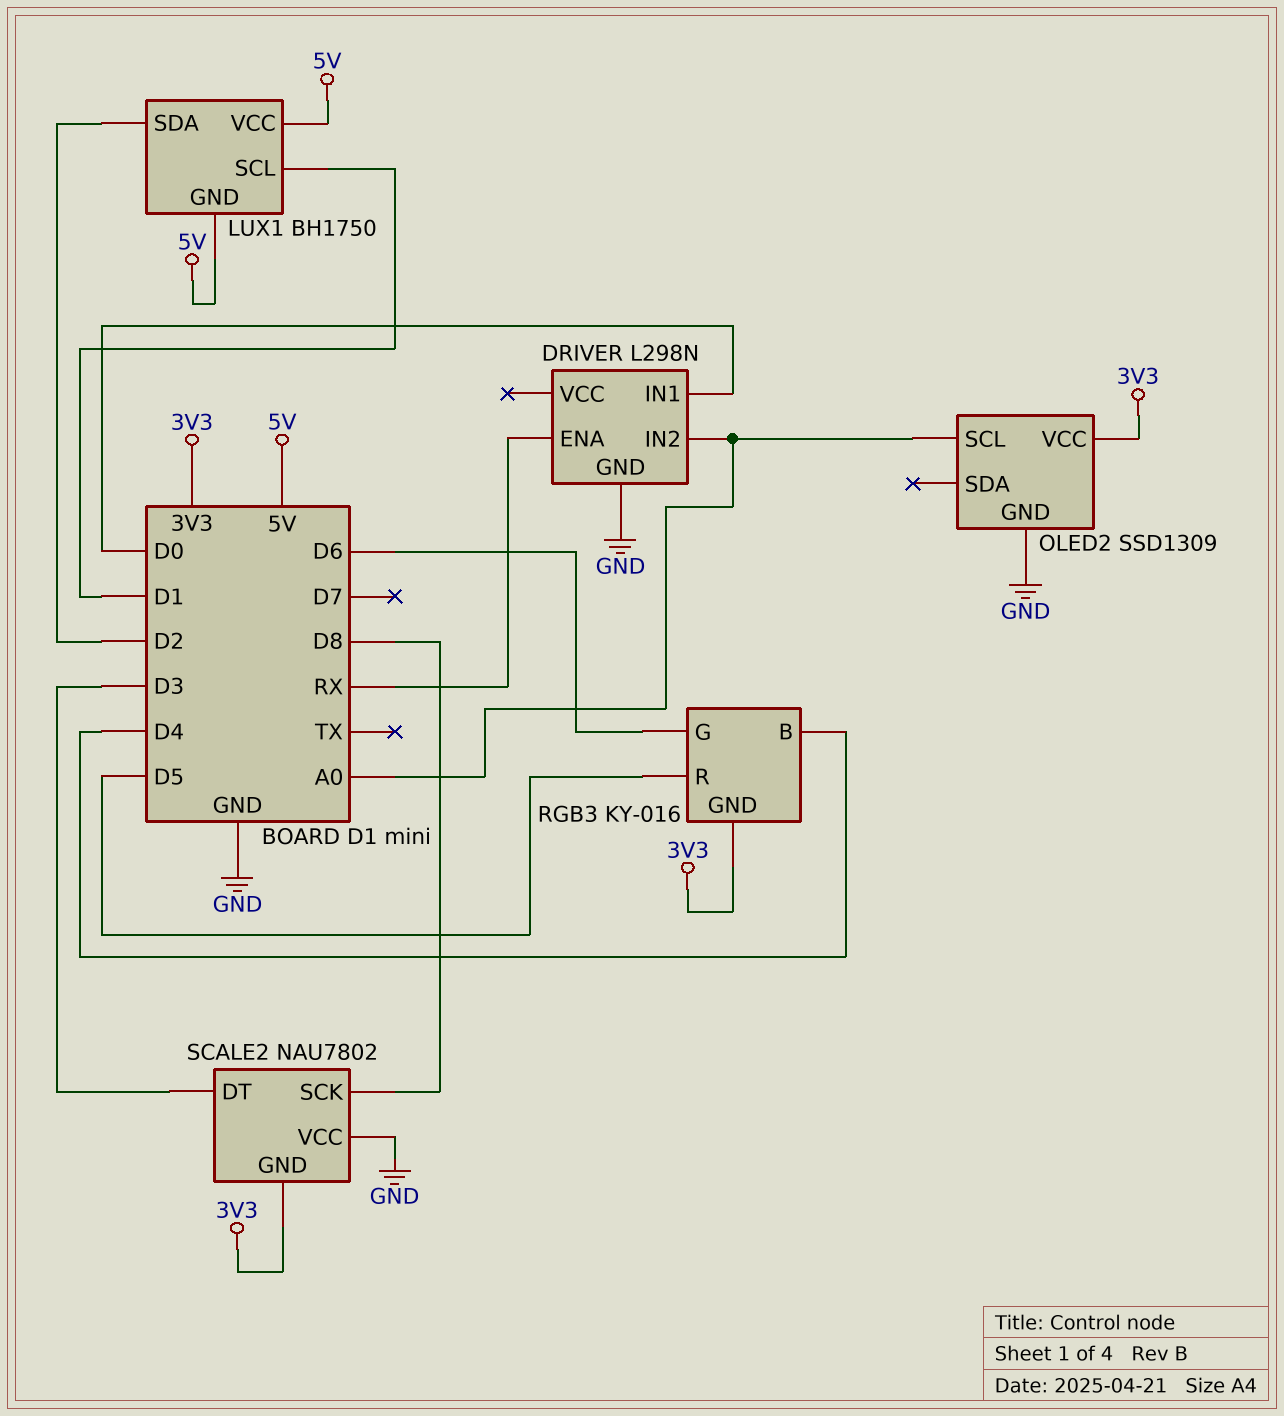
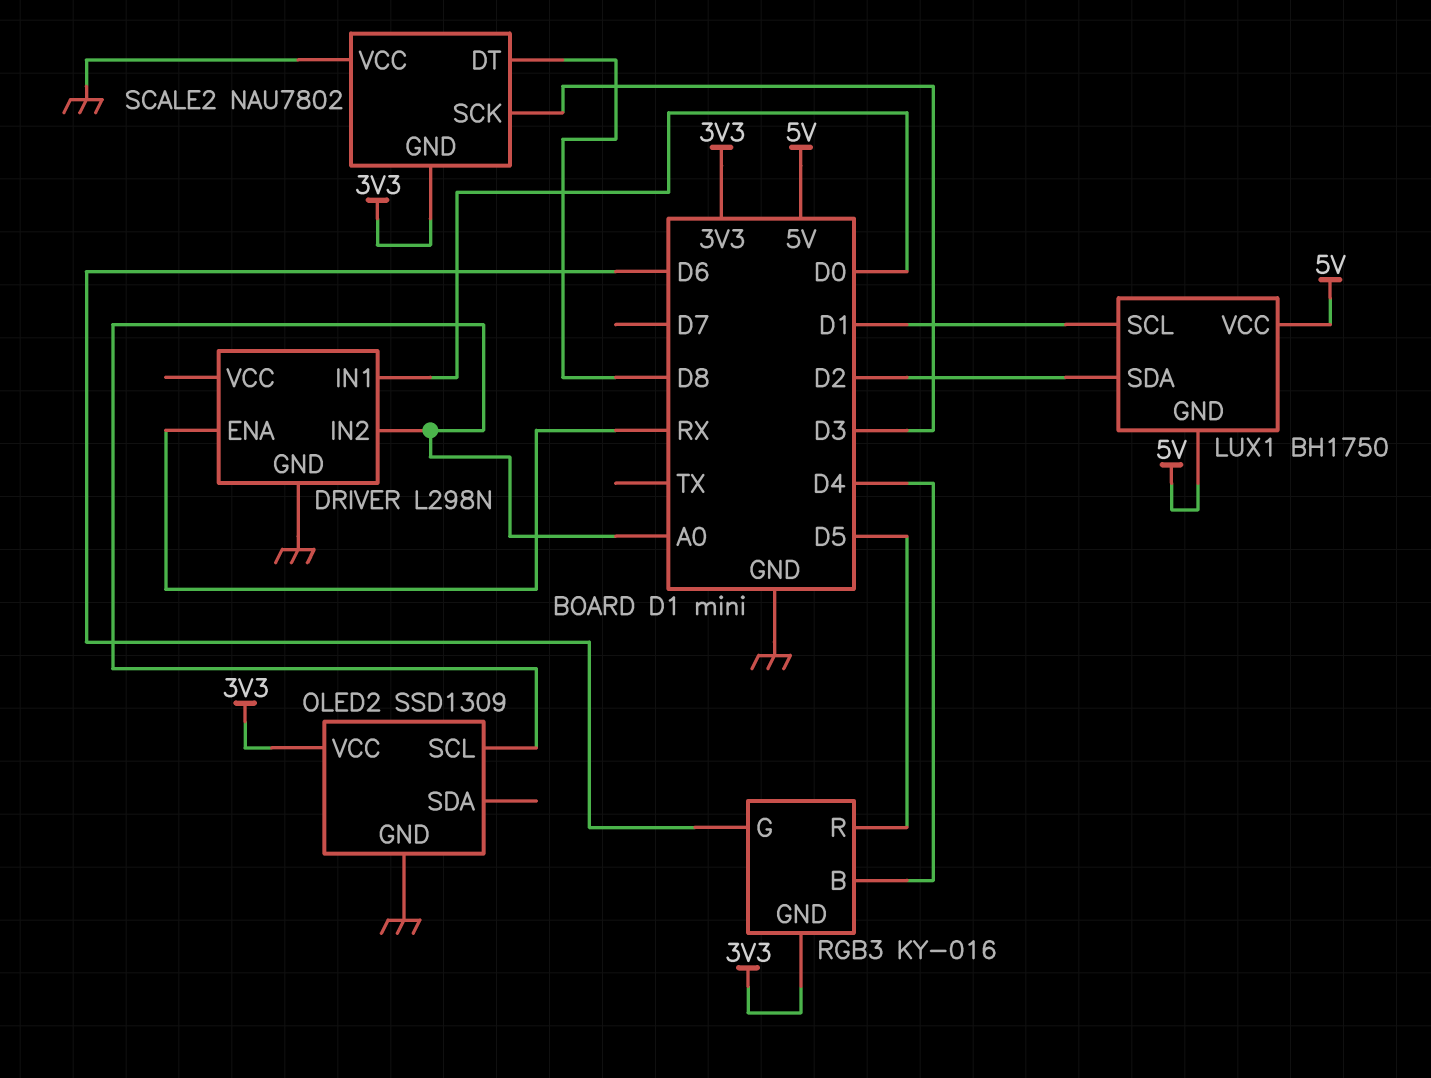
SCALE2 pin DT: D3 -> D8
SCALE2 pin SCK: D8 -> D3

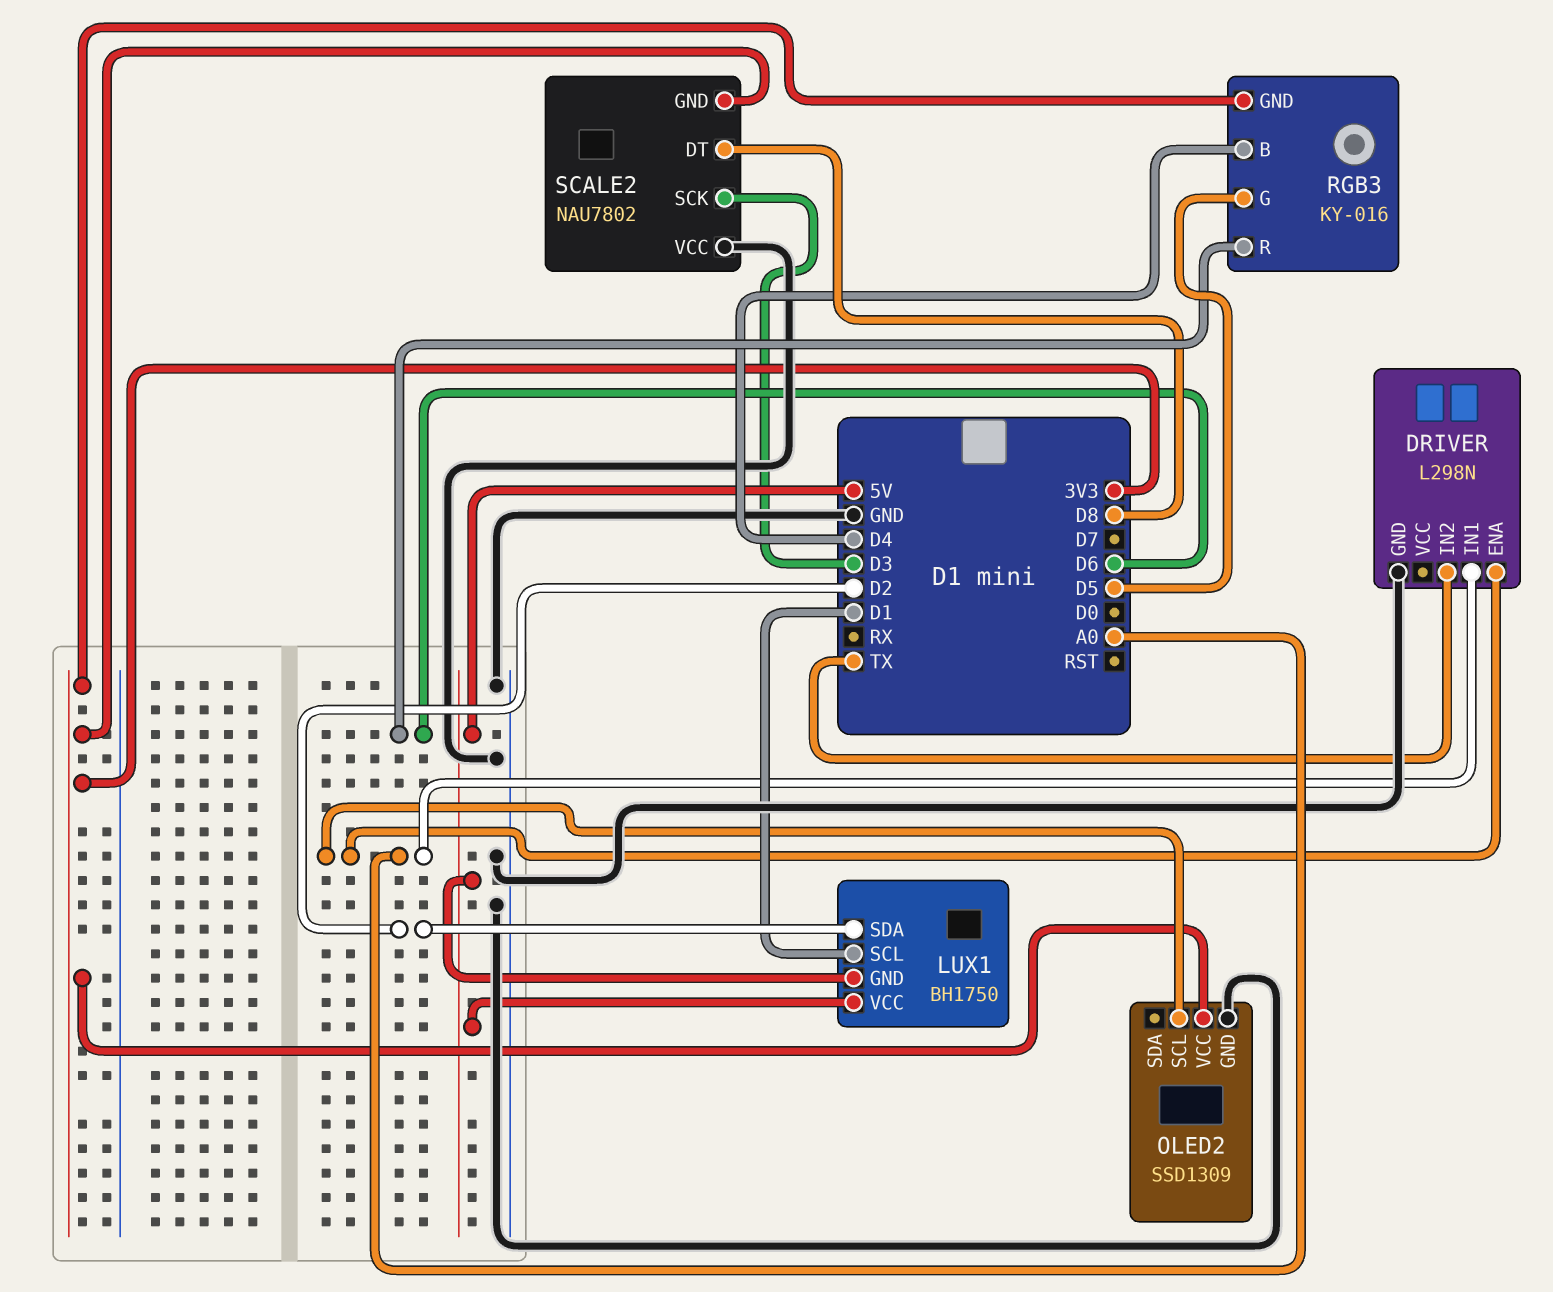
DRIVER pin ENA: RX -> A0
DRIVER pin IN1: D0 -> A0
DRIVER pin IN2: A0 -> TX
RGB3 pin G: D6 -> D5
RGB3 pin R: D5 -> D6

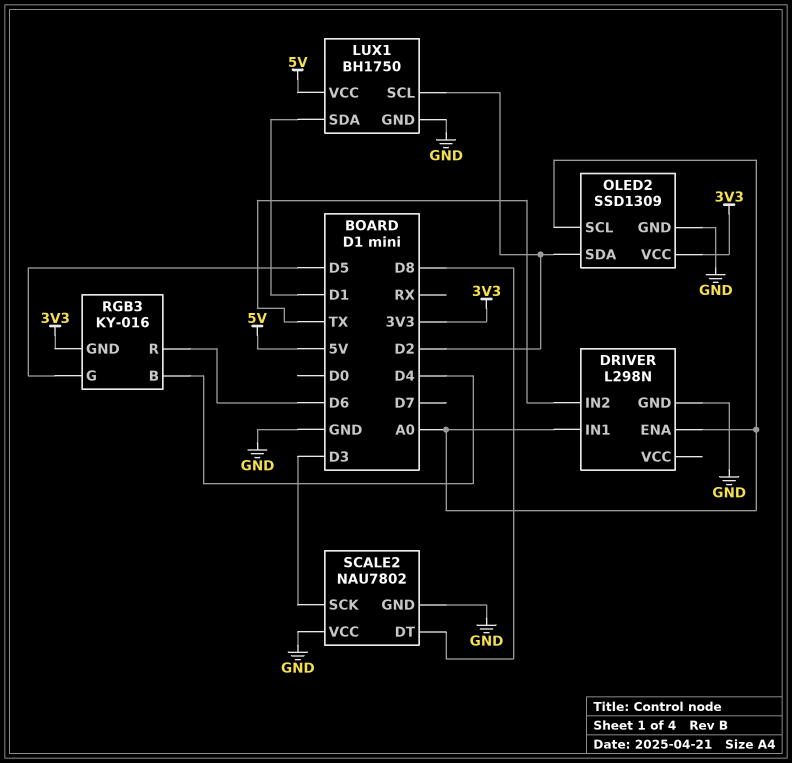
LUX1 pin GND: 5V -> GND
LUX1 pin SCL: D1 -> D2
LUX1 pin SDA: D2 -> D1
OLED2 pin SDA: none -> D2
SCALE2 pin GND: 3V3 -> GND

